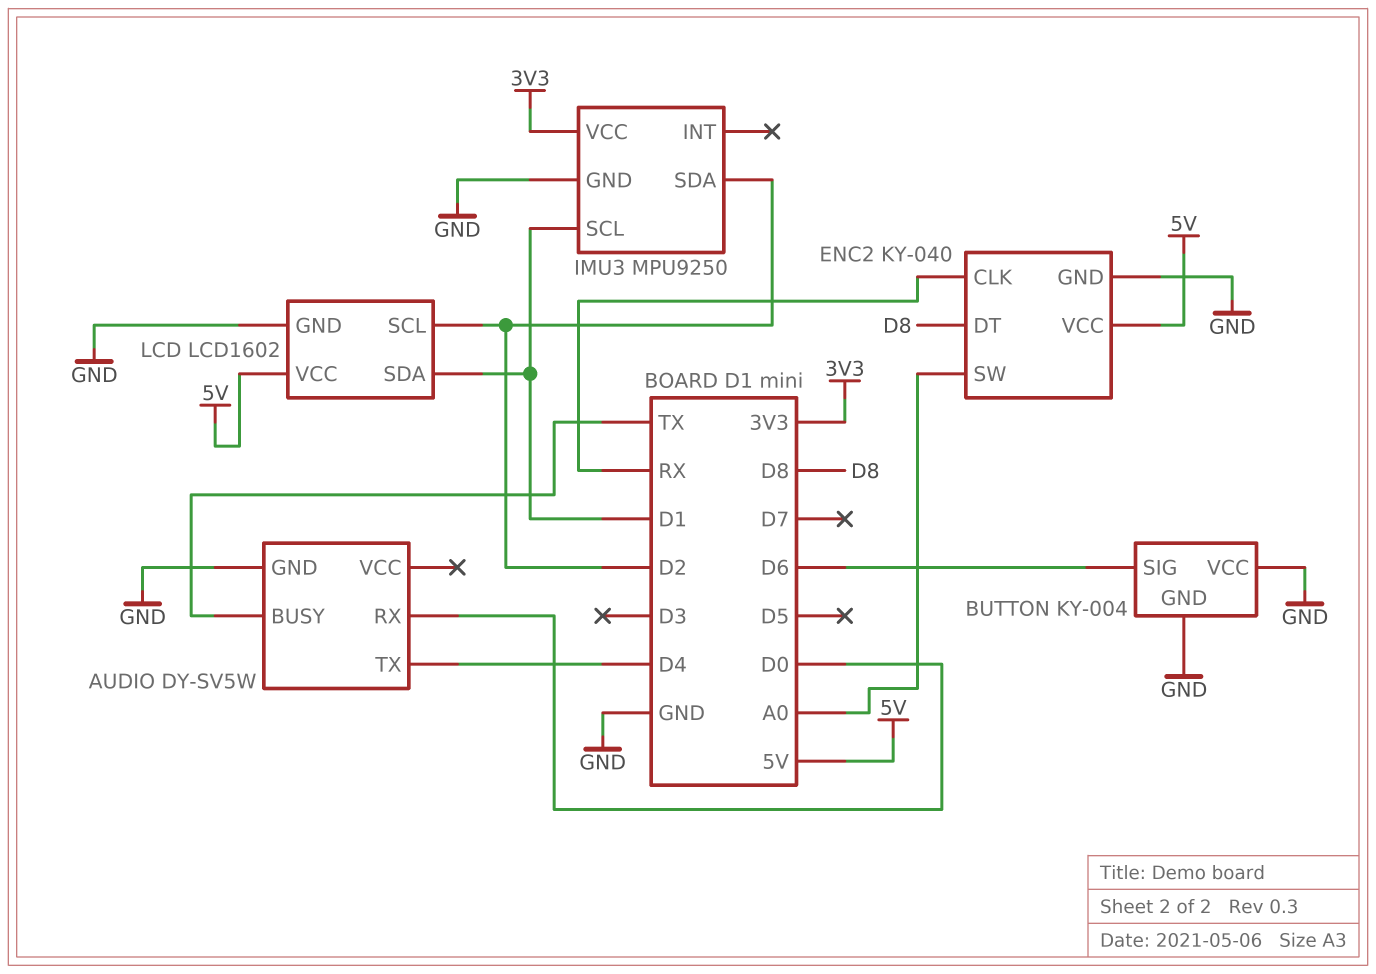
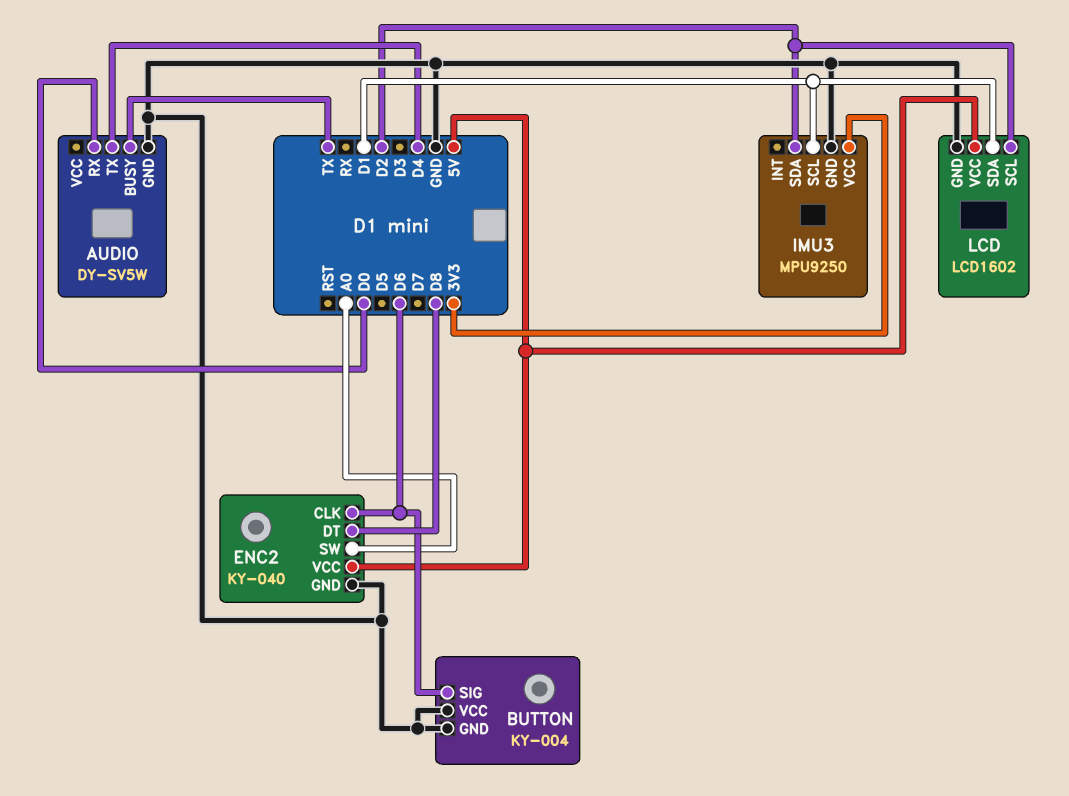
ENC2 pin CLK: RX -> D6

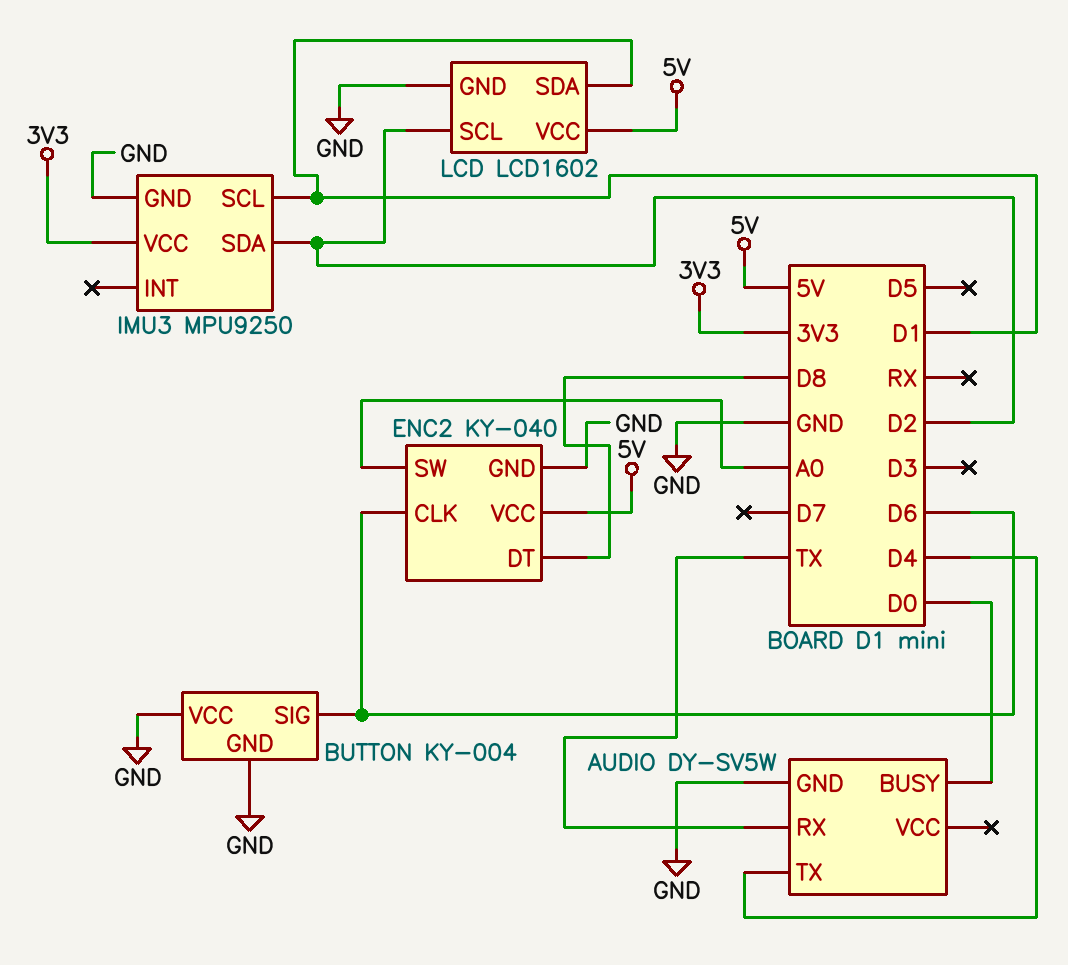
AUDIO pin BUSY: TX -> D0
AUDIO pin RX: D0 -> TX

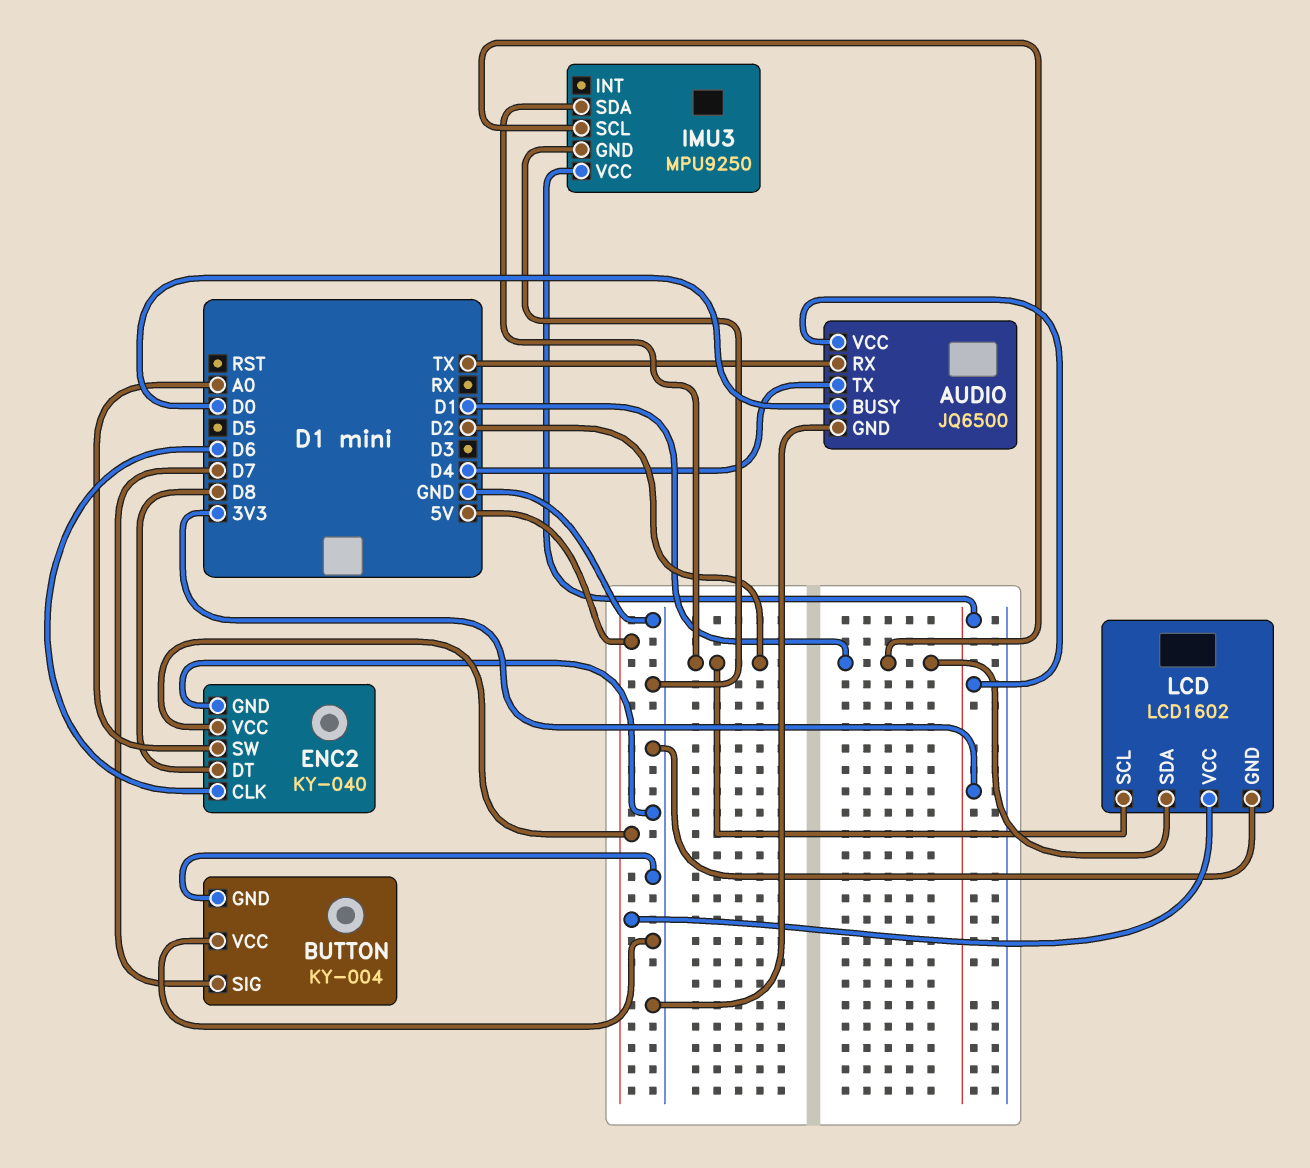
AUDIO: DY-SV5W -> JQ6500
AUDIO pin VCC: none -> 3V3
BUTTON pin SIG: D6 -> D7

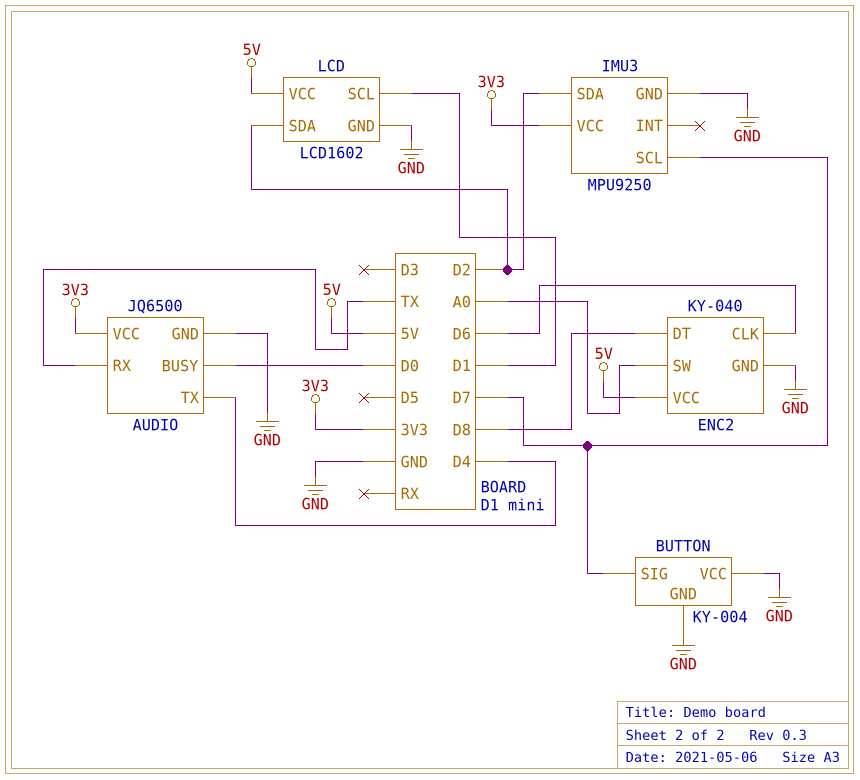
IMU3 pin SCL: D1 -> D7
LCD pin SCL: D2 -> D1
LCD pin SDA: D1 -> D2

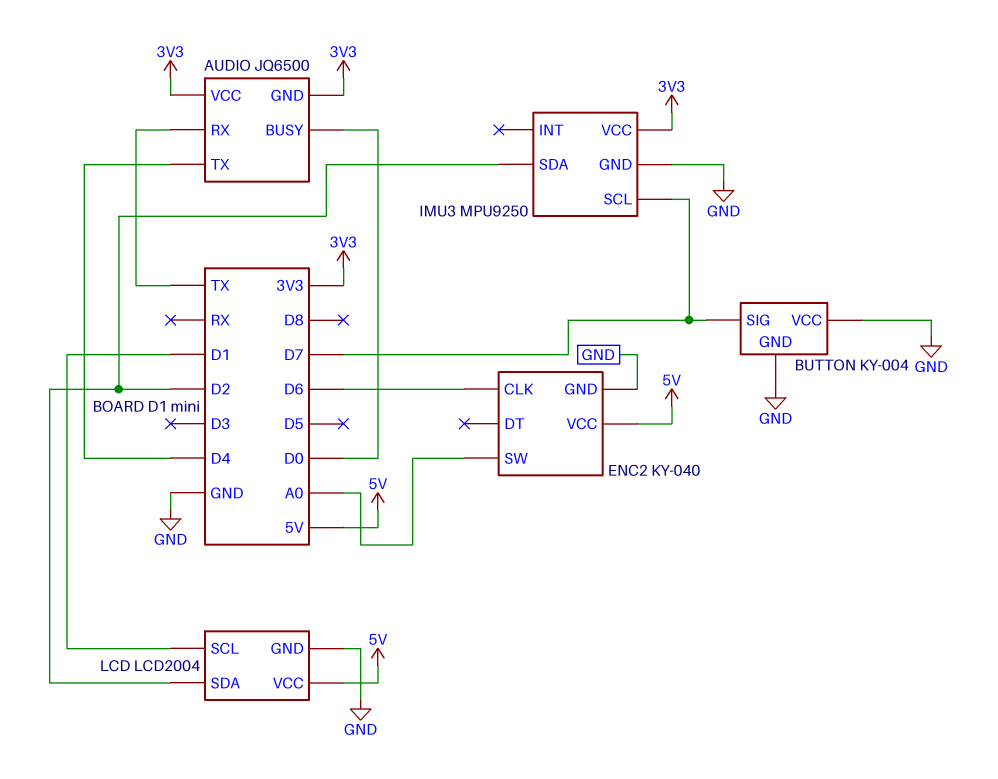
AUDIO pin GND: GND -> 3V3
ENC2 pin DT: D8 -> none
LCD: LCD1602 -> LCD2004

